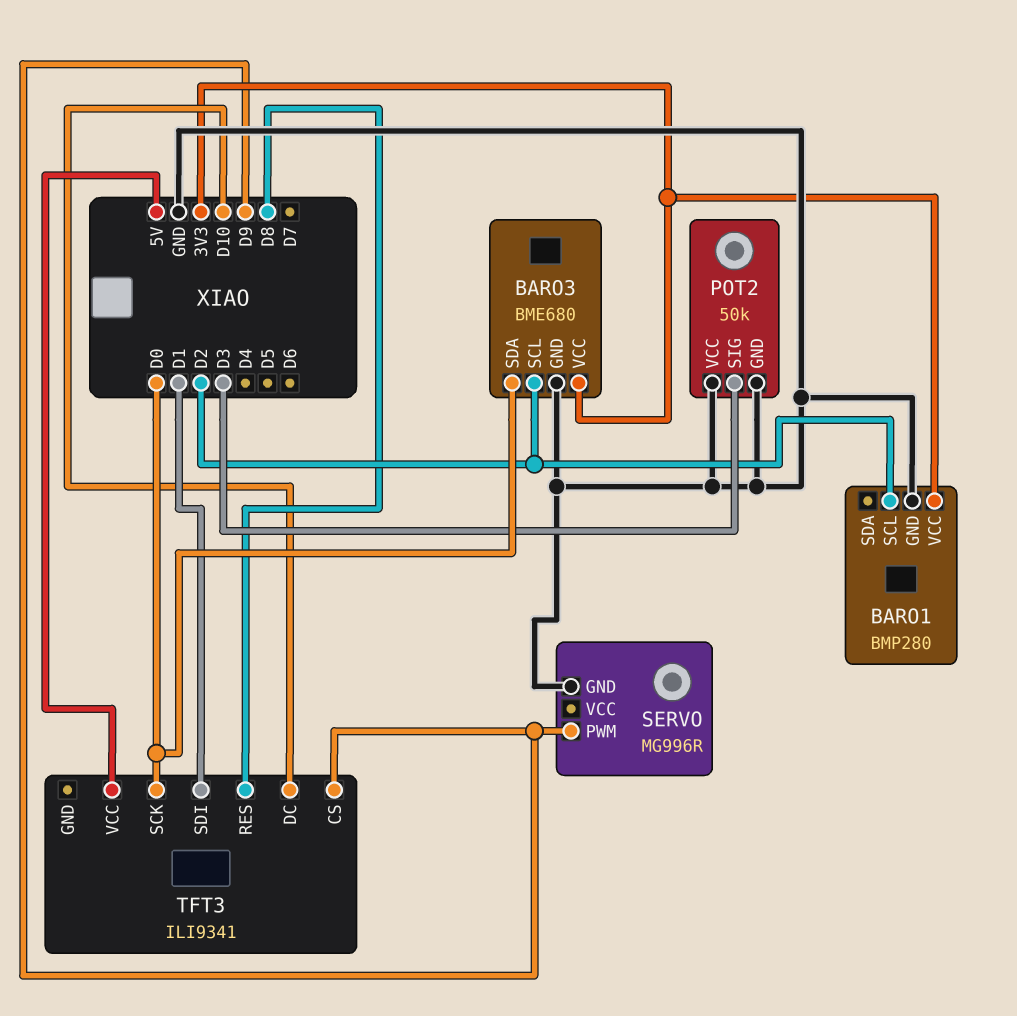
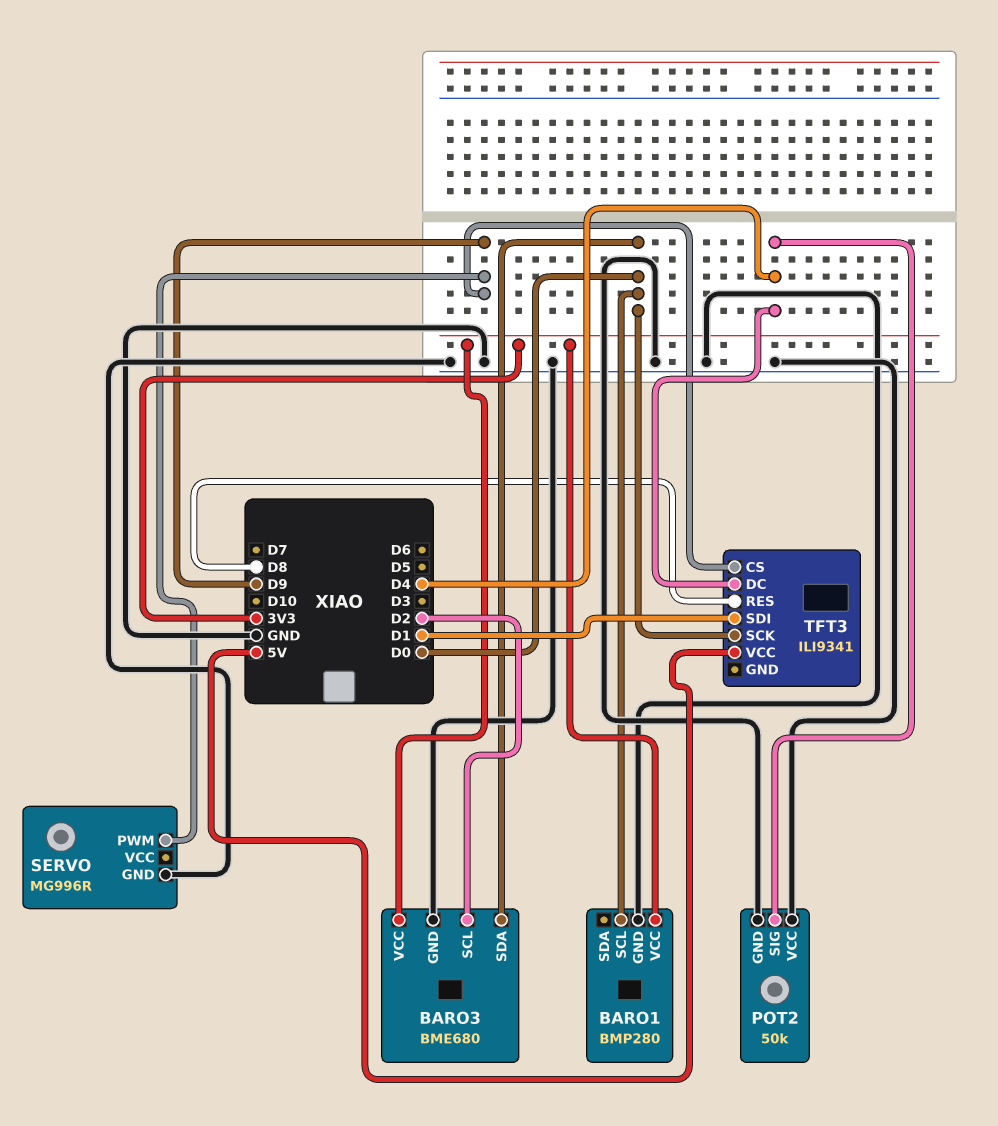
BARO1 pin SCL: D2 -> D0
POT2 pin SIG: D3 -> D4
TFT3 pin DC: D10 -> D4

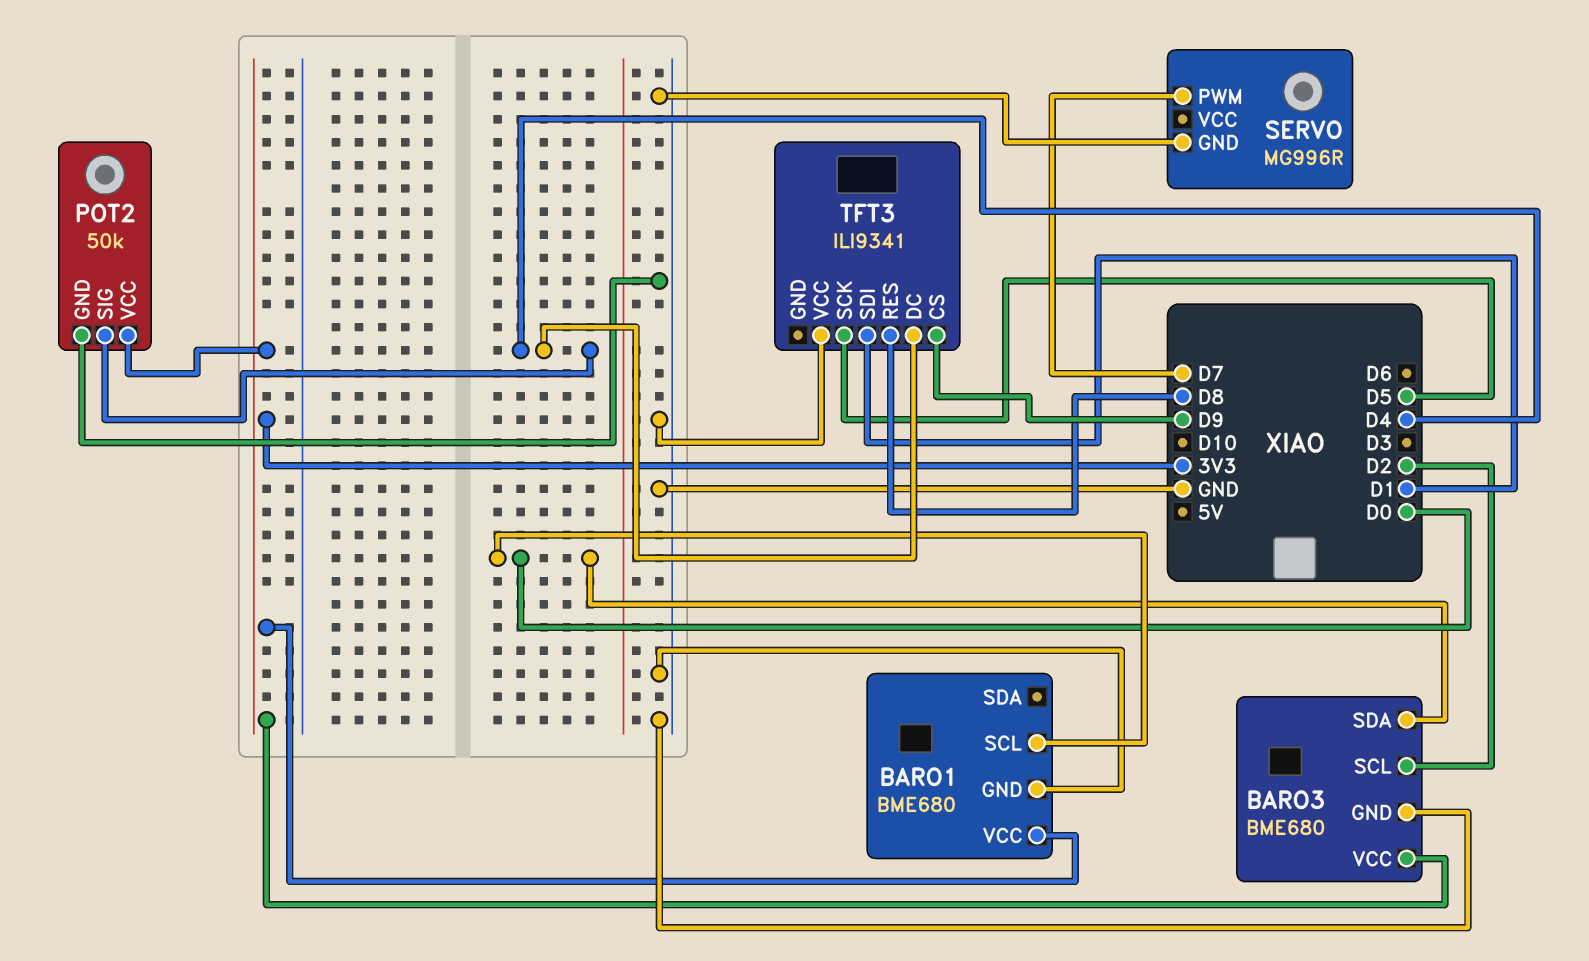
BARO1: BMP280 -> BME680
POT2 pin VCC: GND -> 3V3
SERVO pin PWM: D9 -> D7
TFT3 pin SCK: D0 -> D5
TFT3 pin VCC: 5V -> GND

